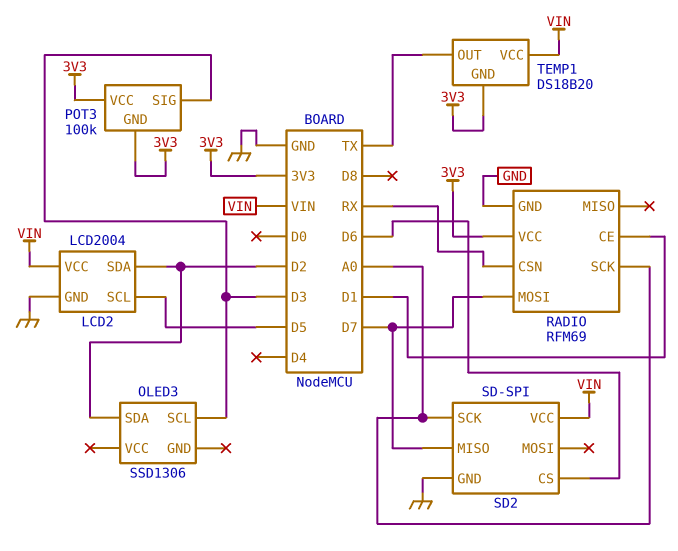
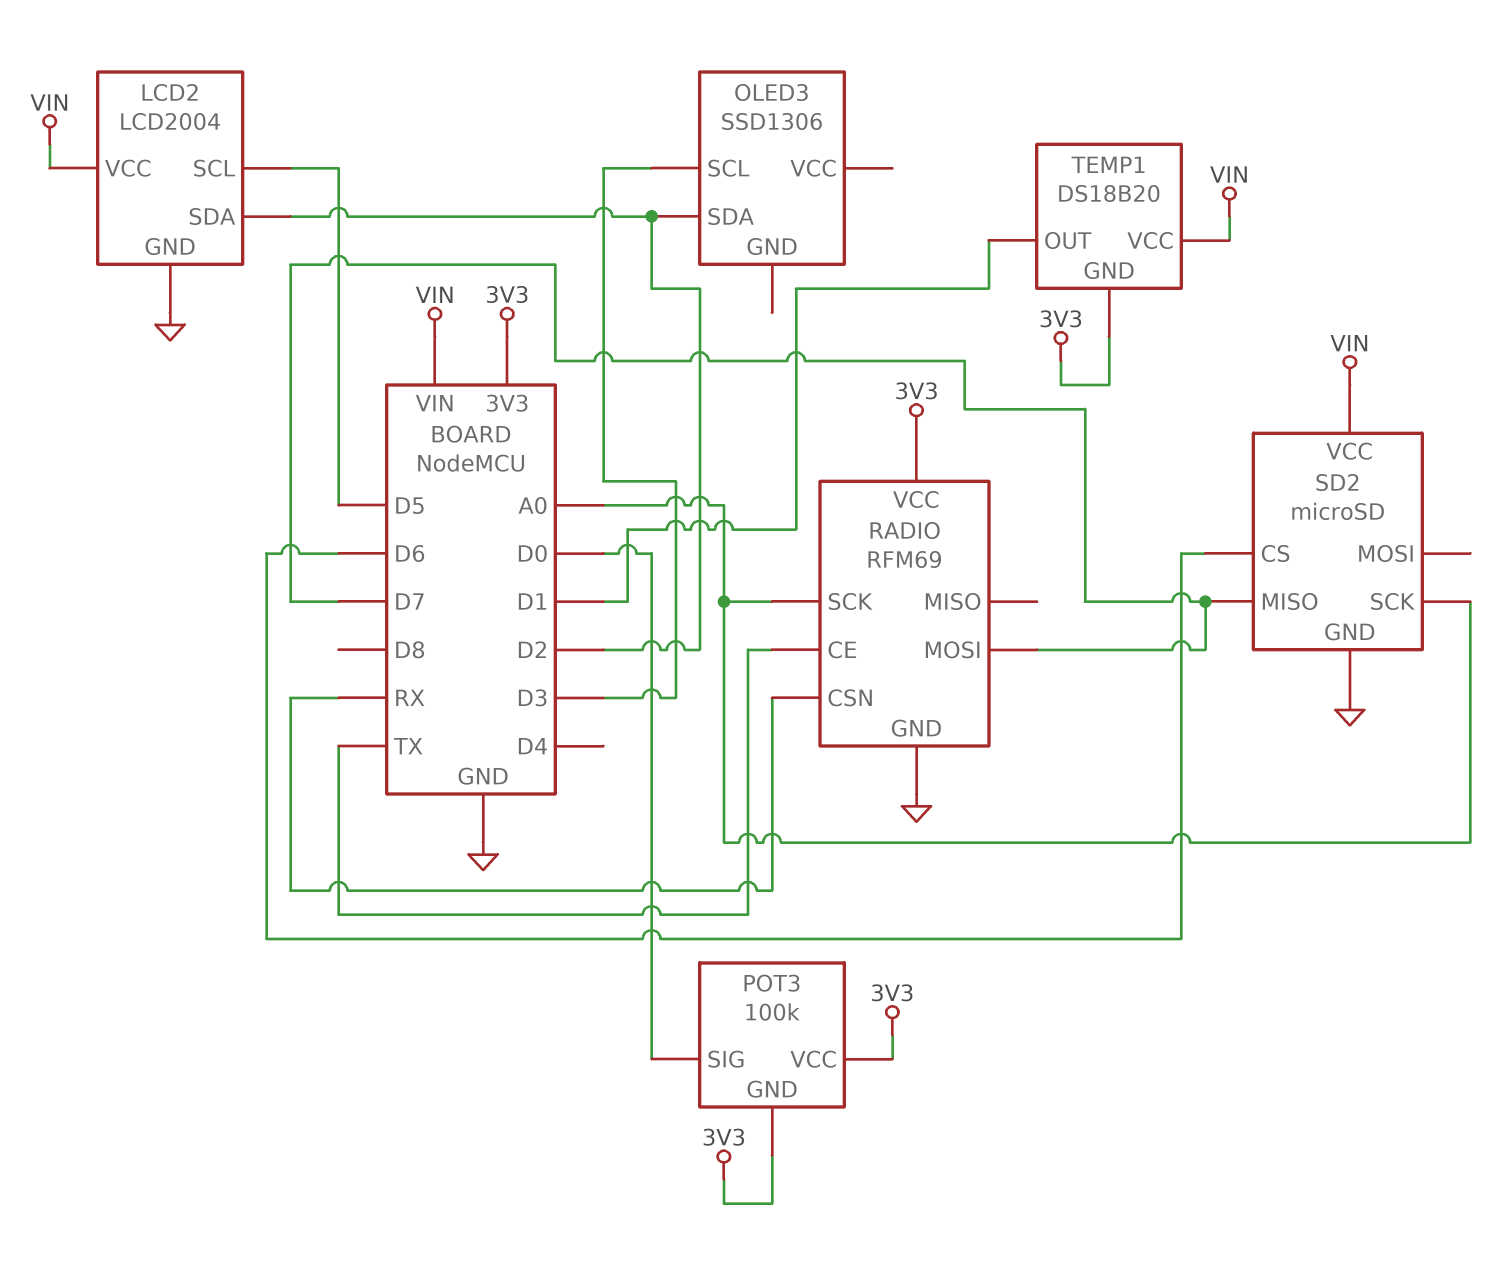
POT3 pin SIG: D3 -> D0
RADIO pin CE: D1 -> TX
SD2: SD-SPI -> microSD
TEMP1 pin OUT: TX -> D1

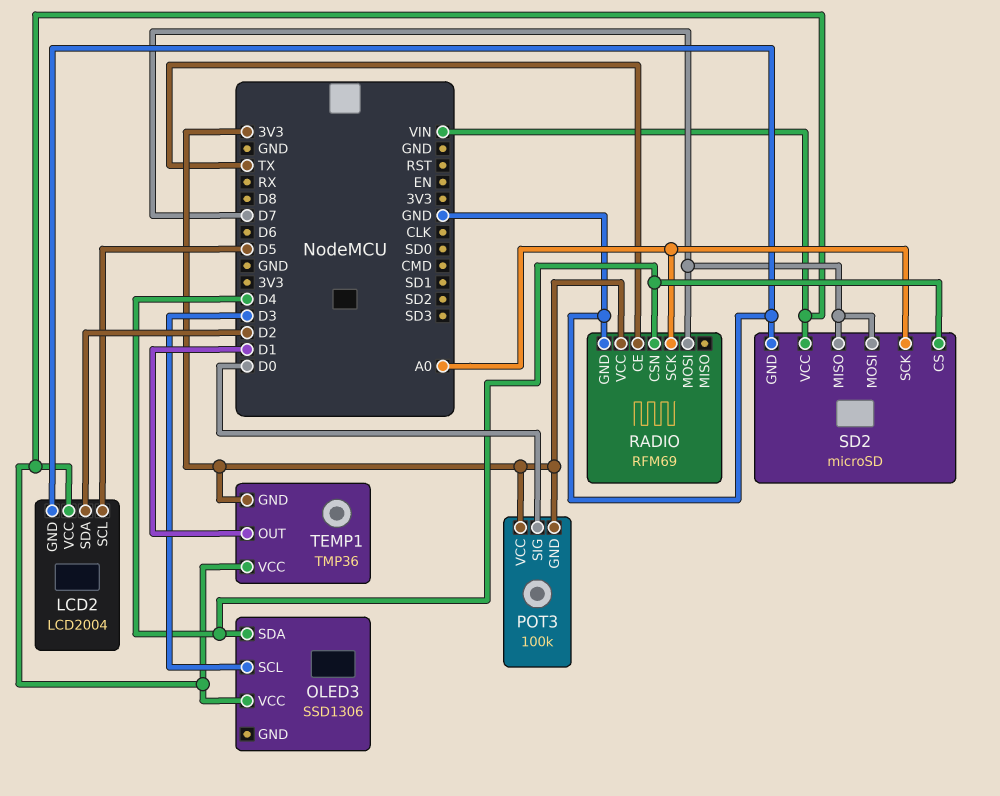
OLED3 pin SDA: D2 -> D4
OLED3 pin VCC: none -> VIN
RADIO pin CSN: RX -> D4
SD2 pin CS: D6 -> D4
SD2 pin MOSI: none -> D7
TEMP1: DS18B20 -> TMP36

